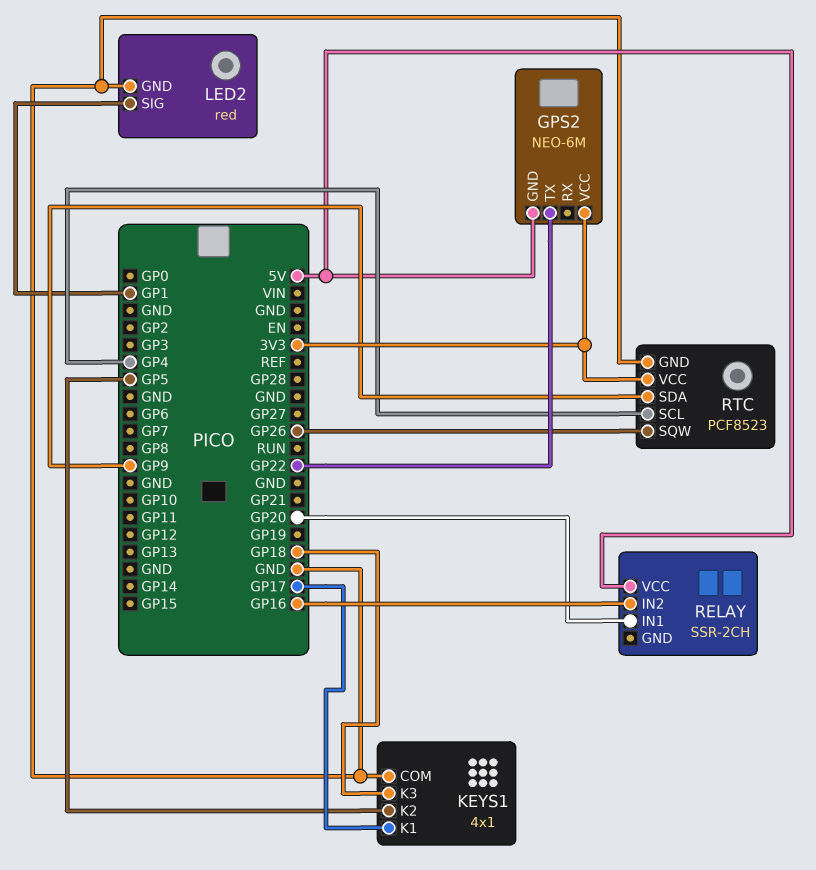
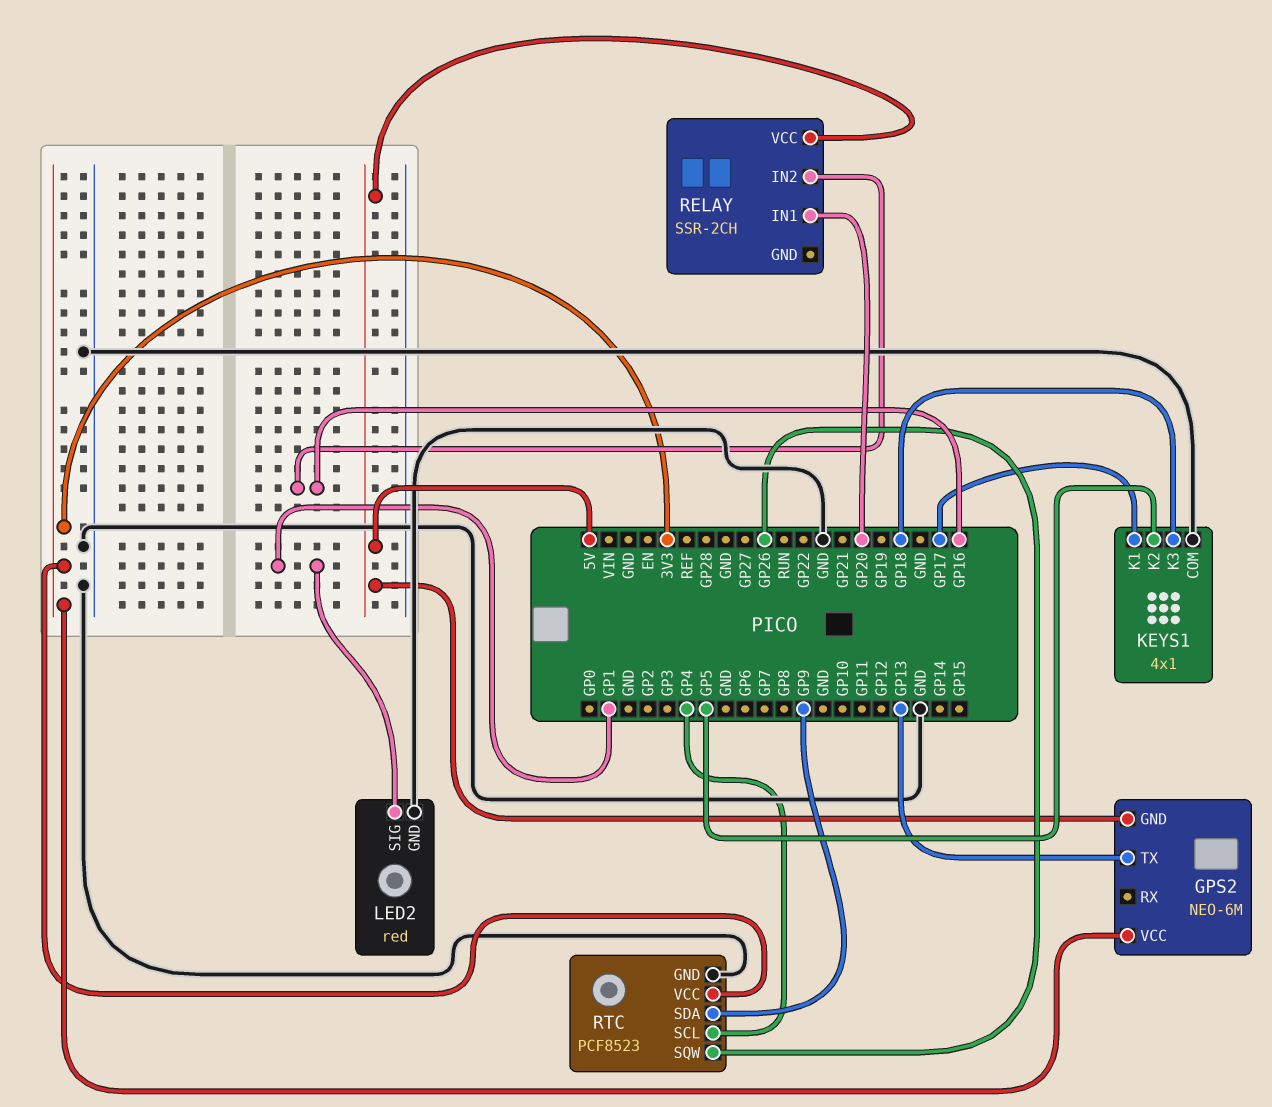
GPS2 pin TX: GP22 -> GP13

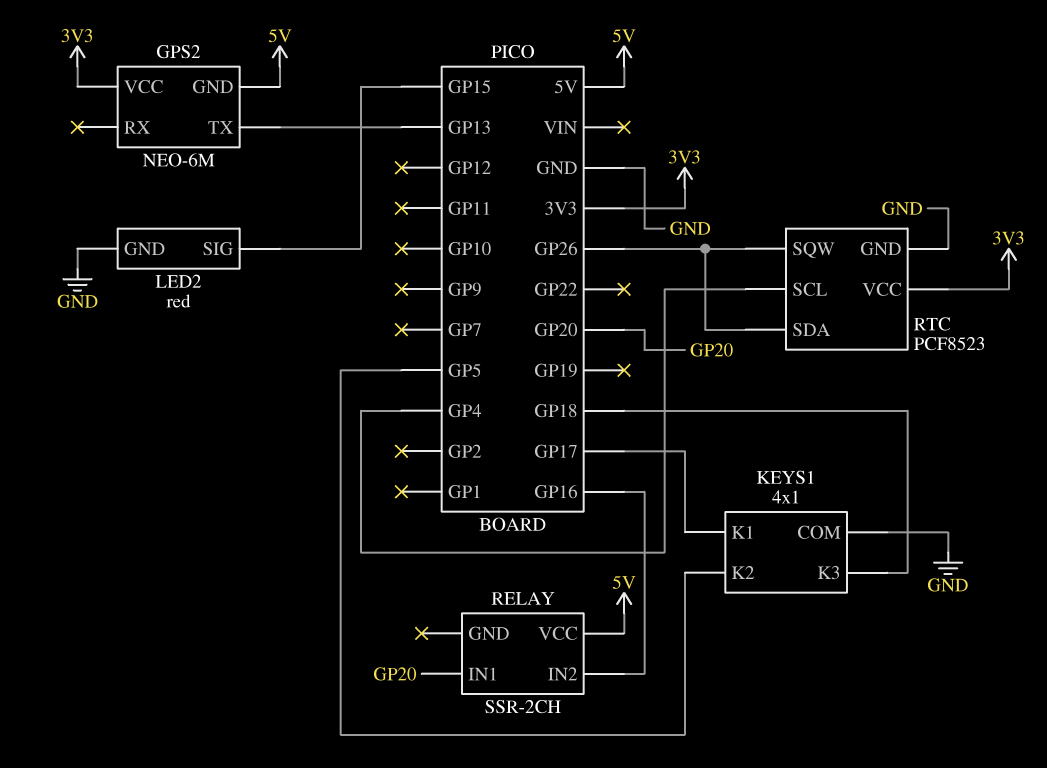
LED2 pin SIG: GP1 -> GP15
RTC pin SDA: GP9 -> GP26

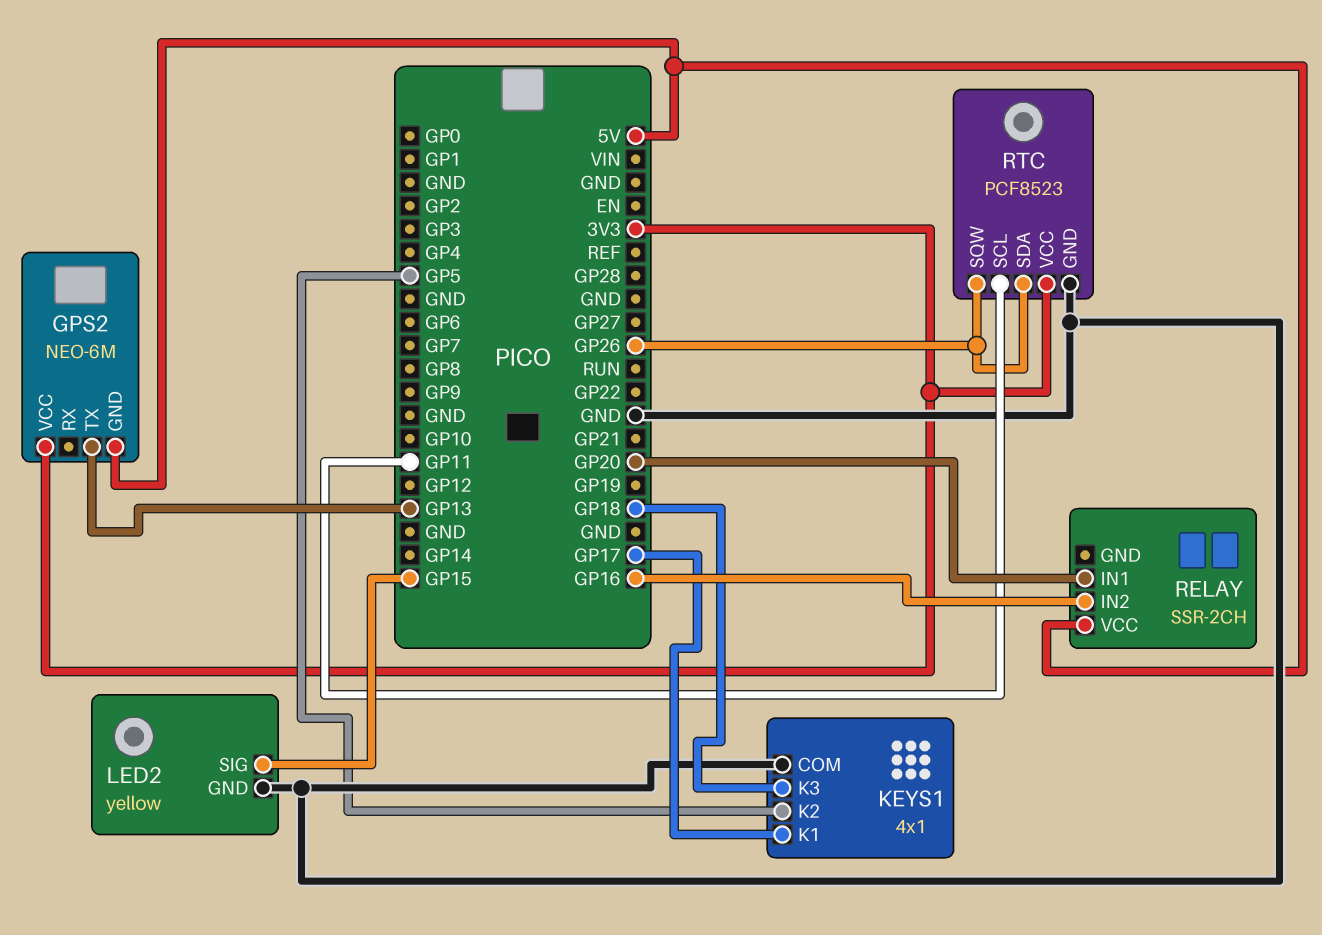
LED2: red -> yellow
RTC pin SCL: GP4 -> GP11

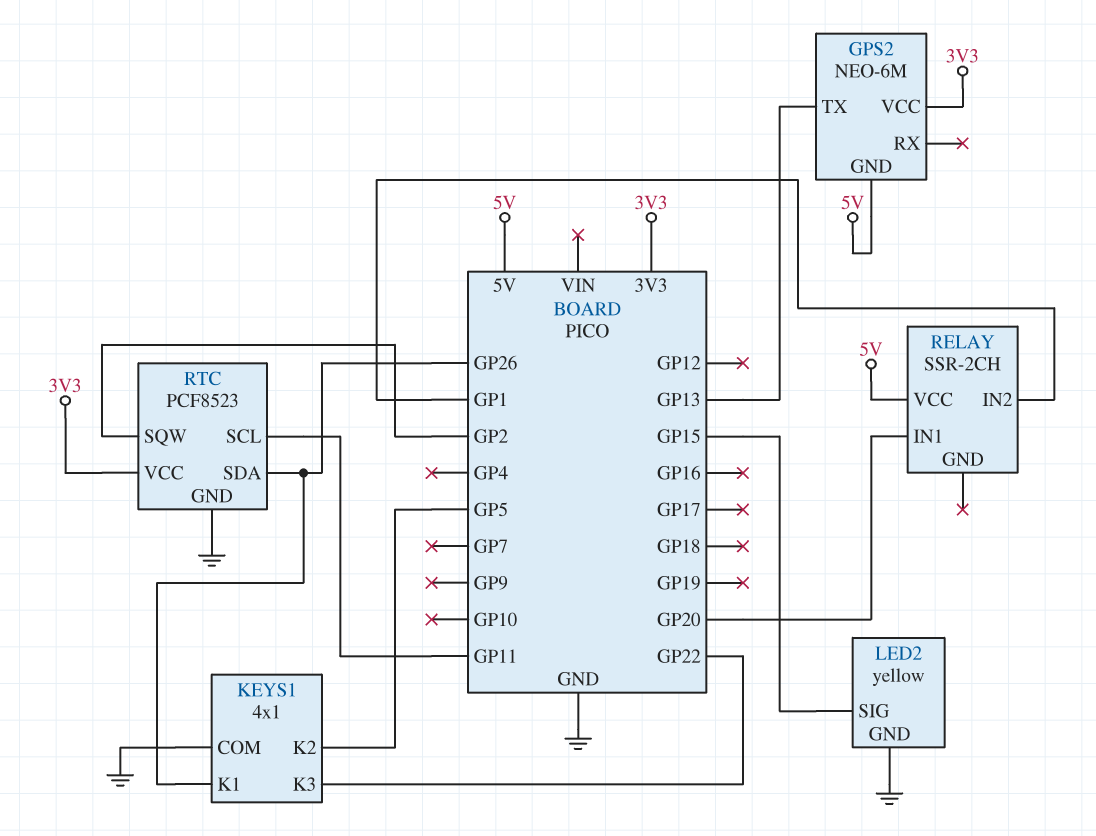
KEYS1 pin K1: GP17 -> GP26
KEYS1 pin K3: GP18 -> GP22
RELAY pin IN2: GP16 -> GP1
RTC pin SQW: GP26 -> GP2

